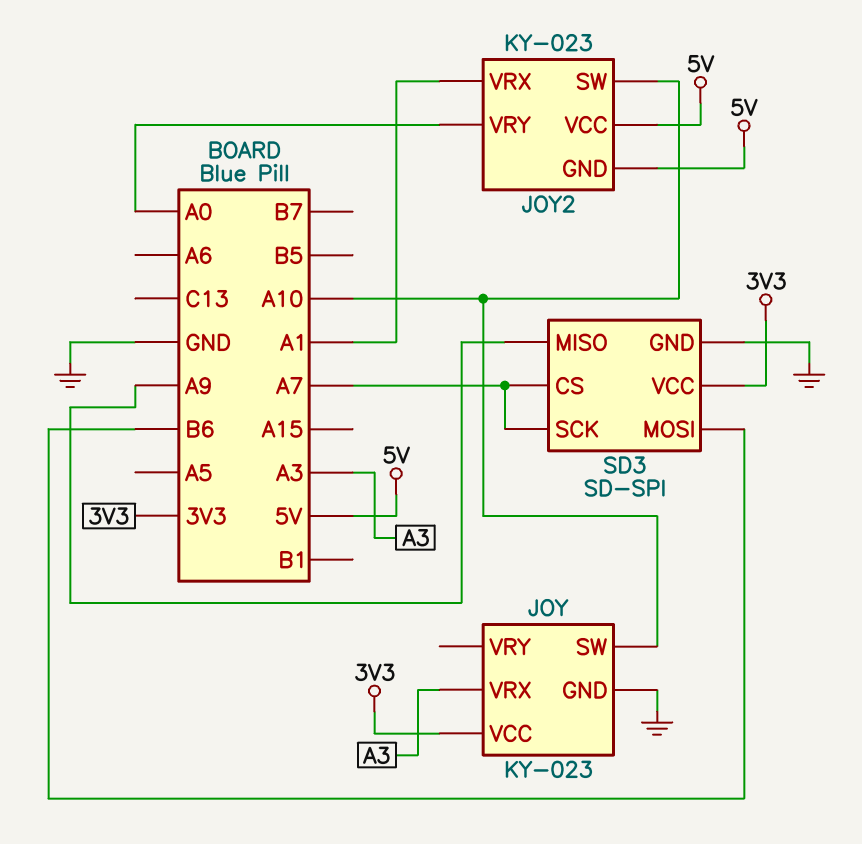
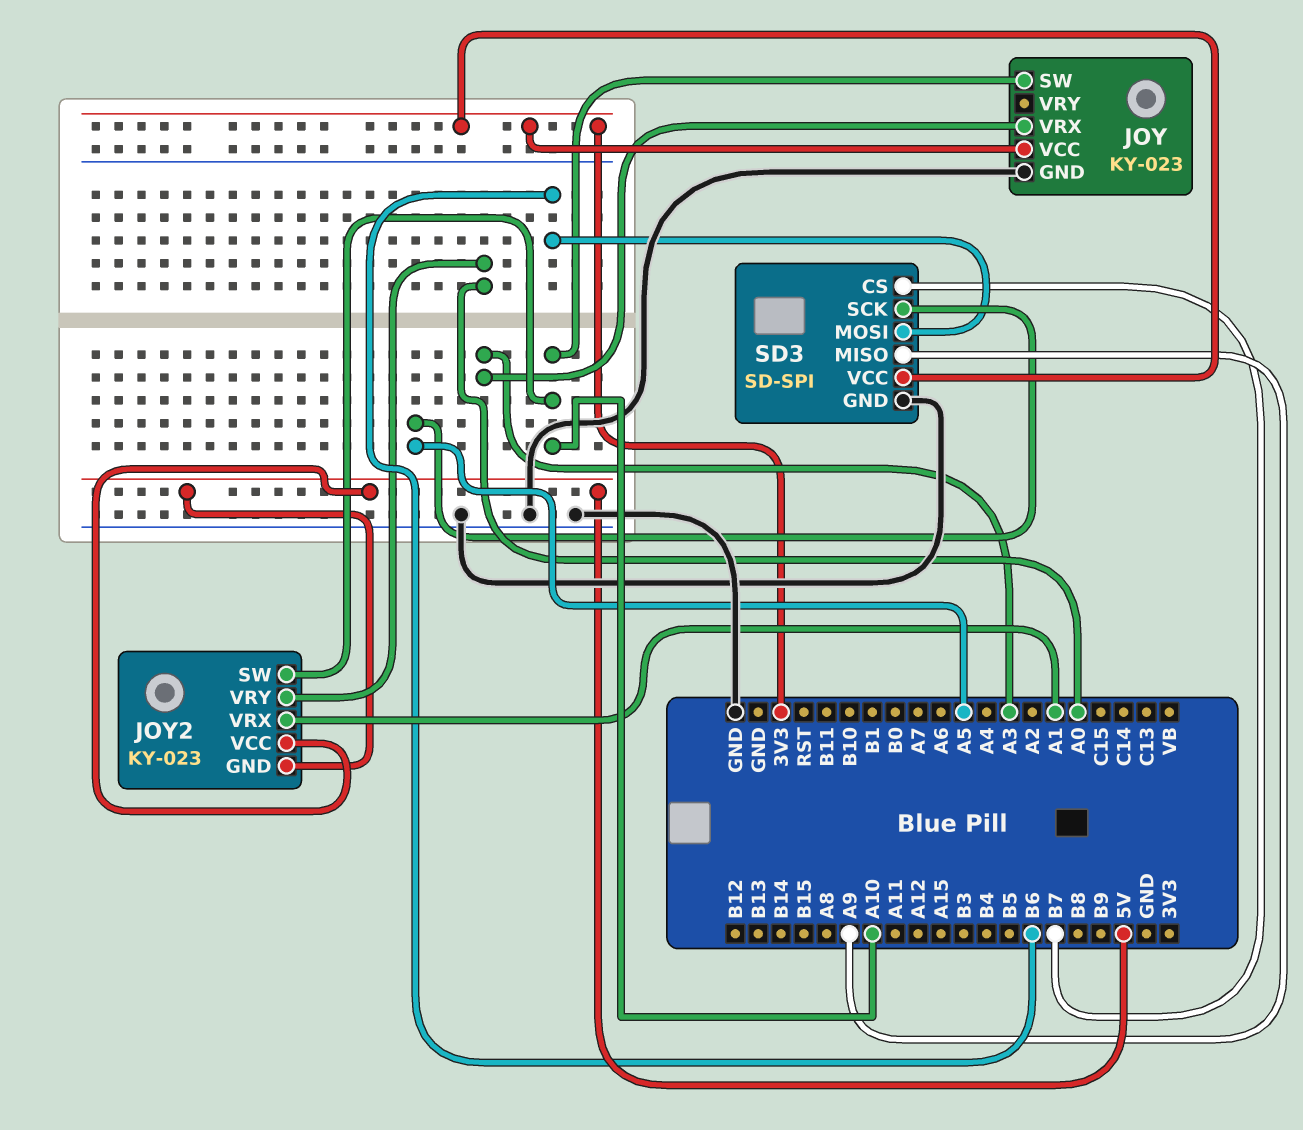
SD3 pin CS: A7 -> B7
SD3 pin SCK: A7 -> A5

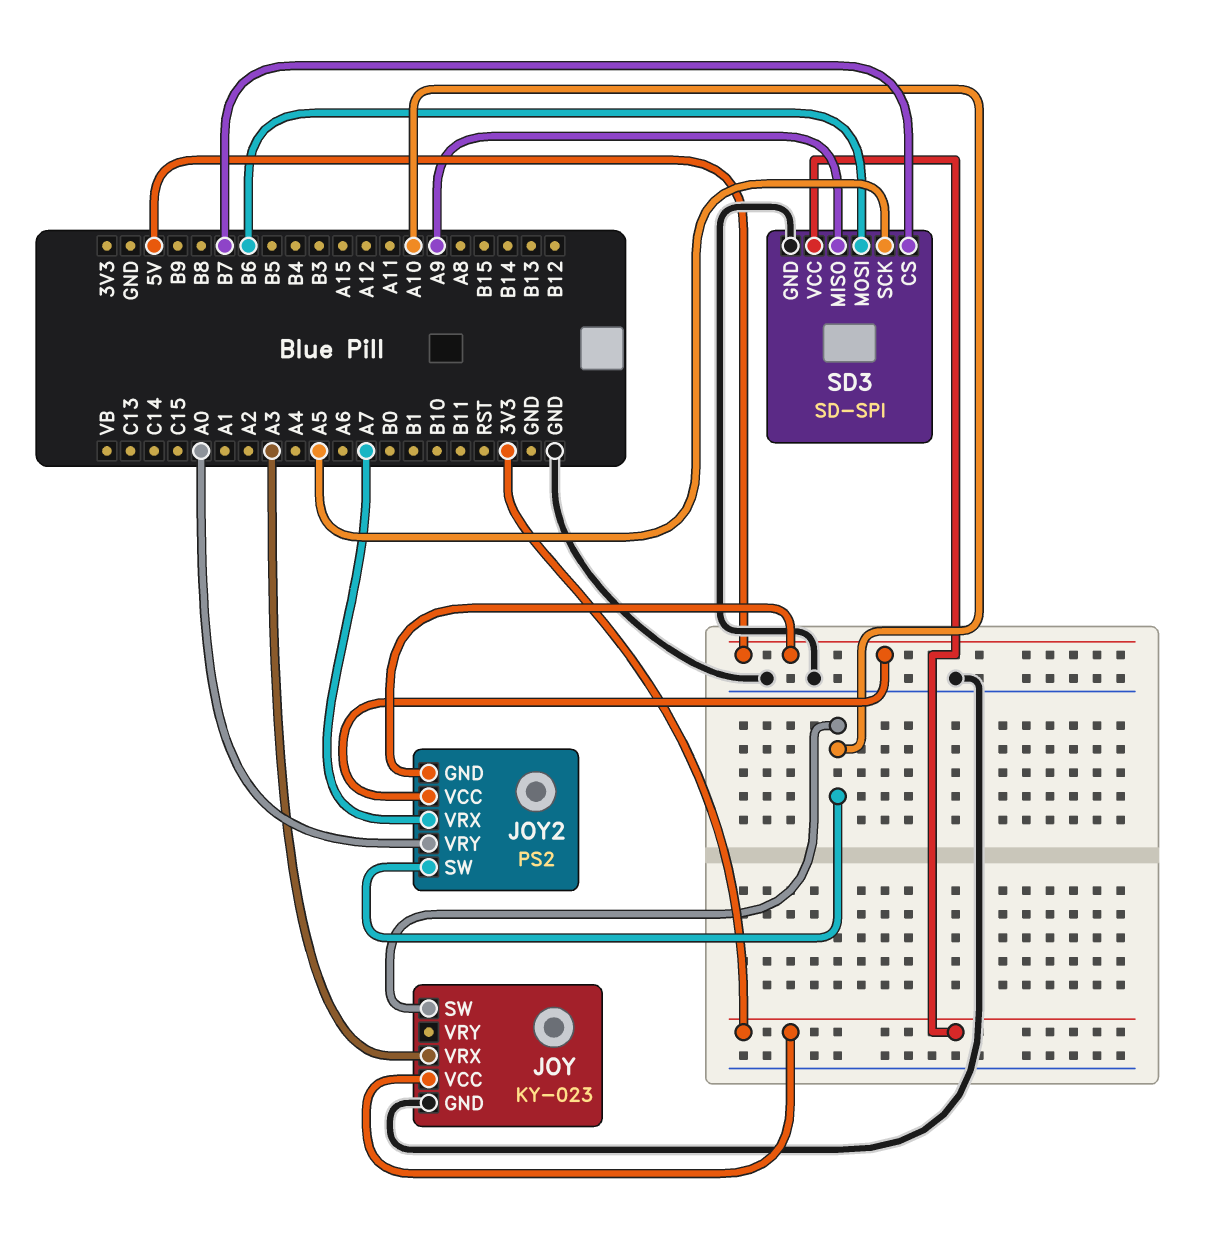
JOY2: KY-023 -> PS2
JOY2 pin VRX: A1 -> A7

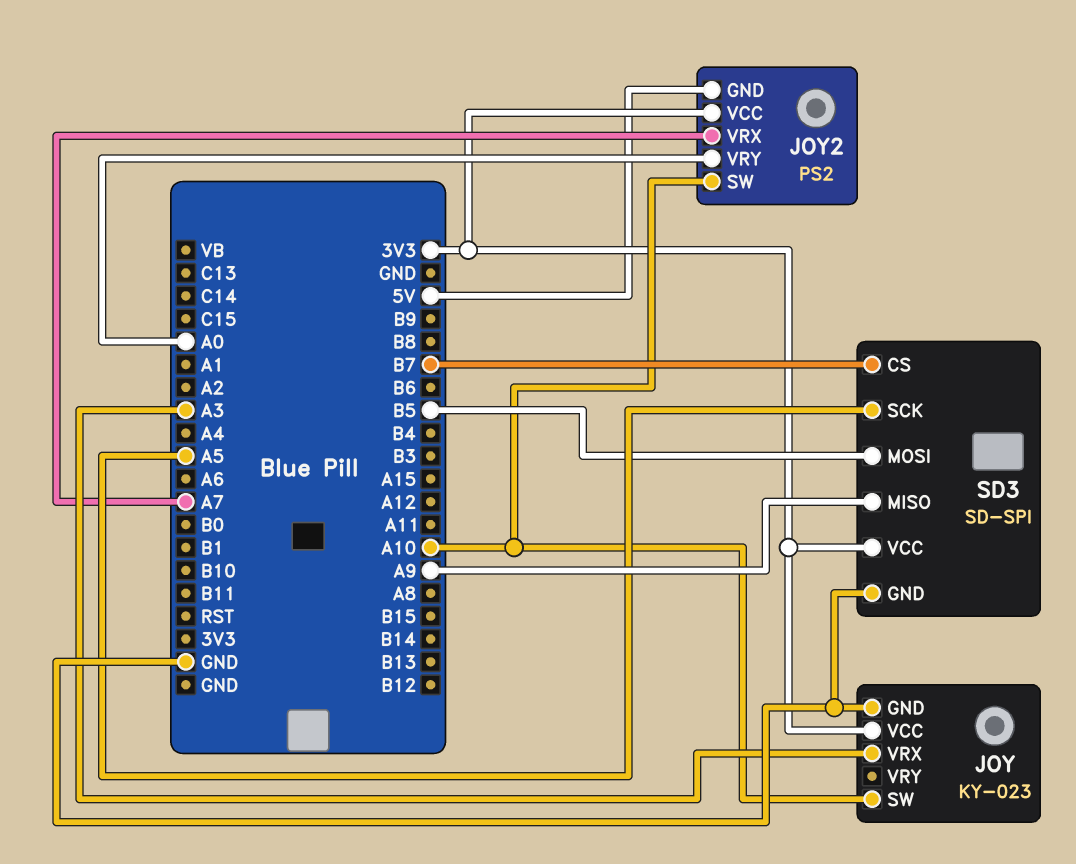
JOY2 pin VCC: 5V -> 3V3
SD3 pin MOSI: B6 -> B5

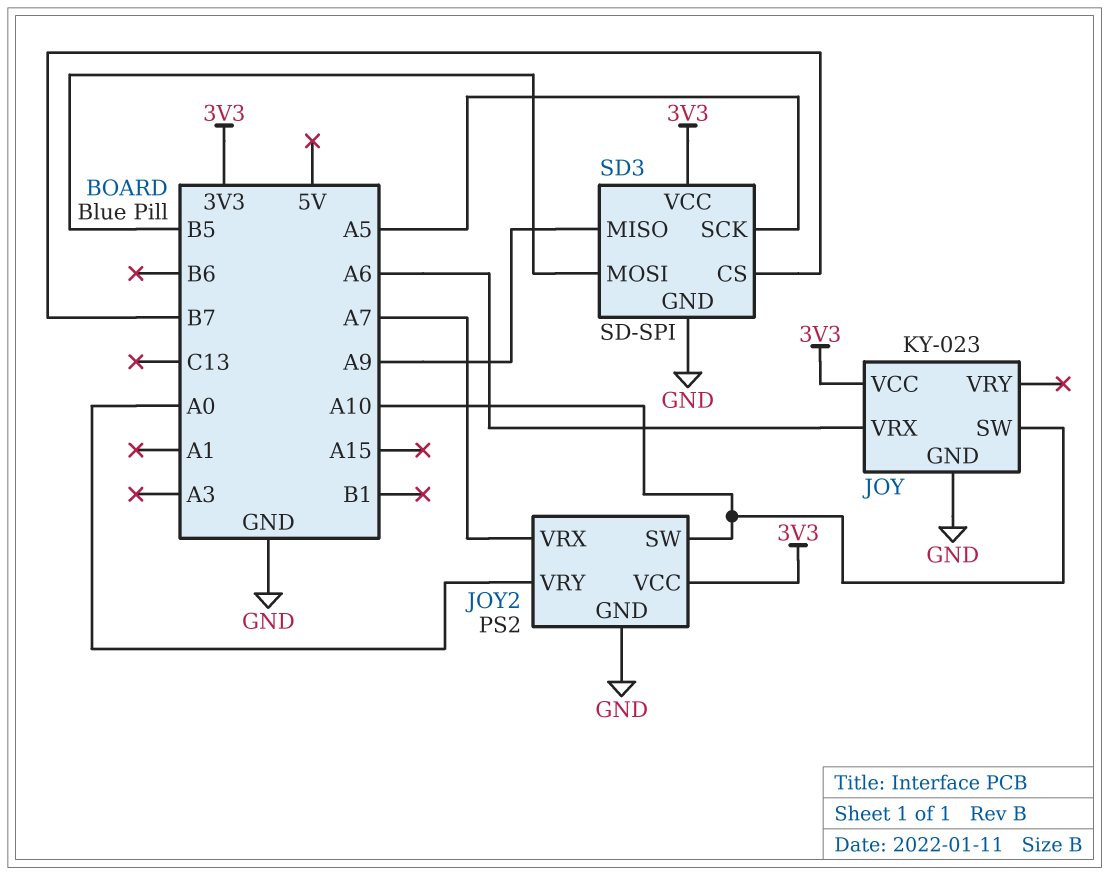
JOY pin VRX: A3 -> A6
JOY2 pin GND: 5V -> GND

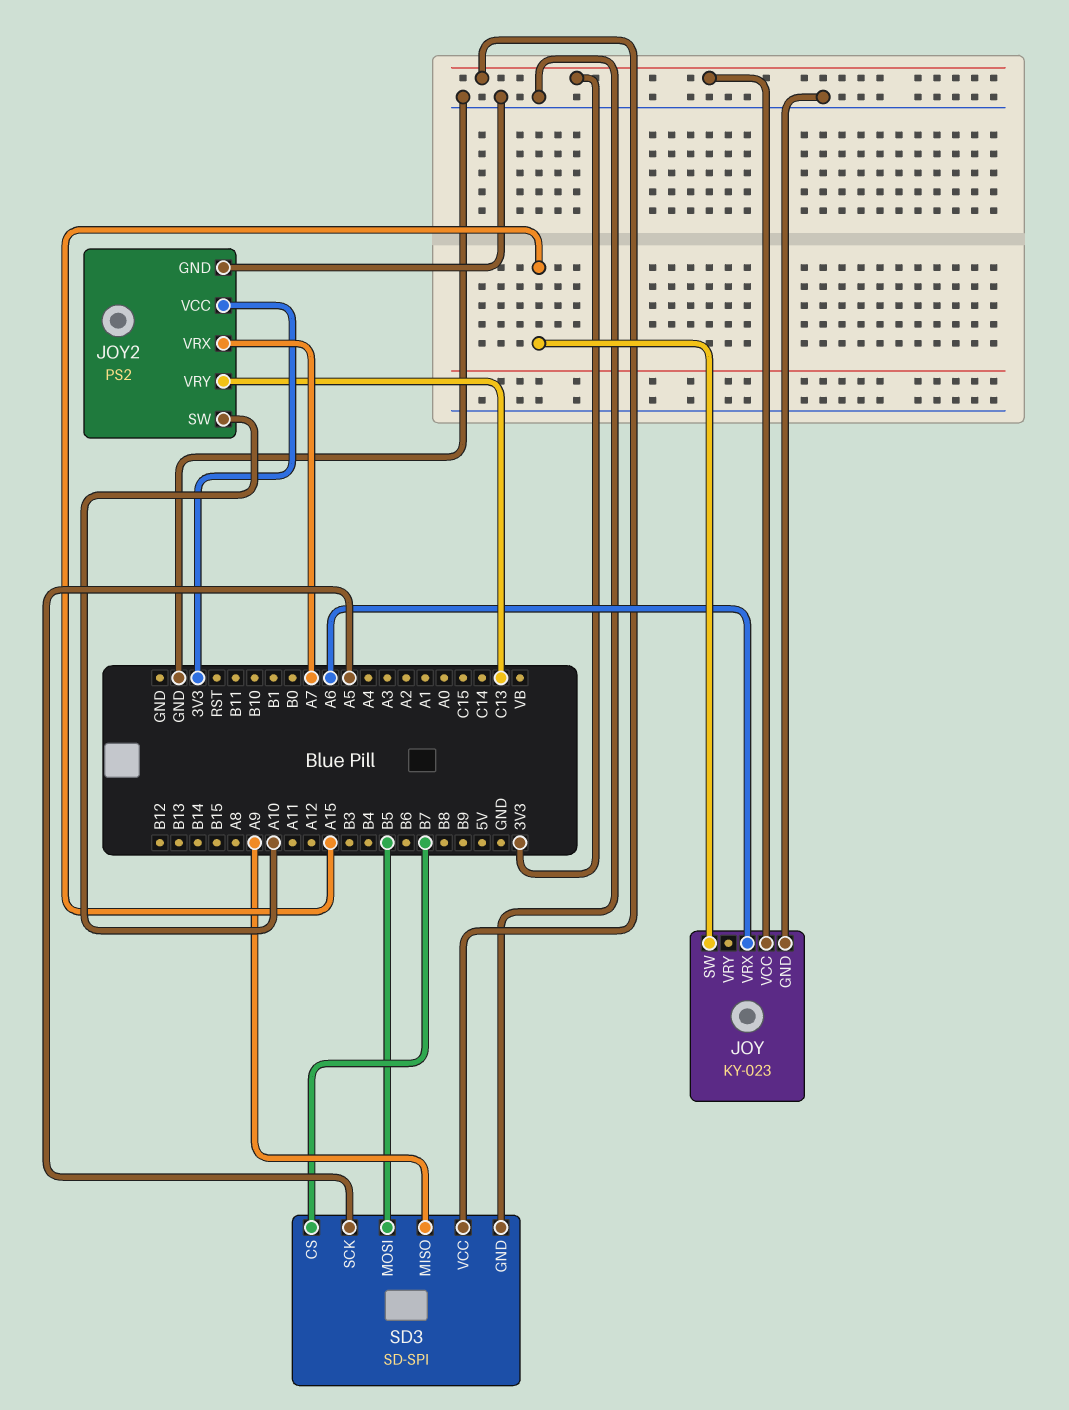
JOY pin SW: A10 -> A15
JOY2 pin VRY: A0 -> C13

